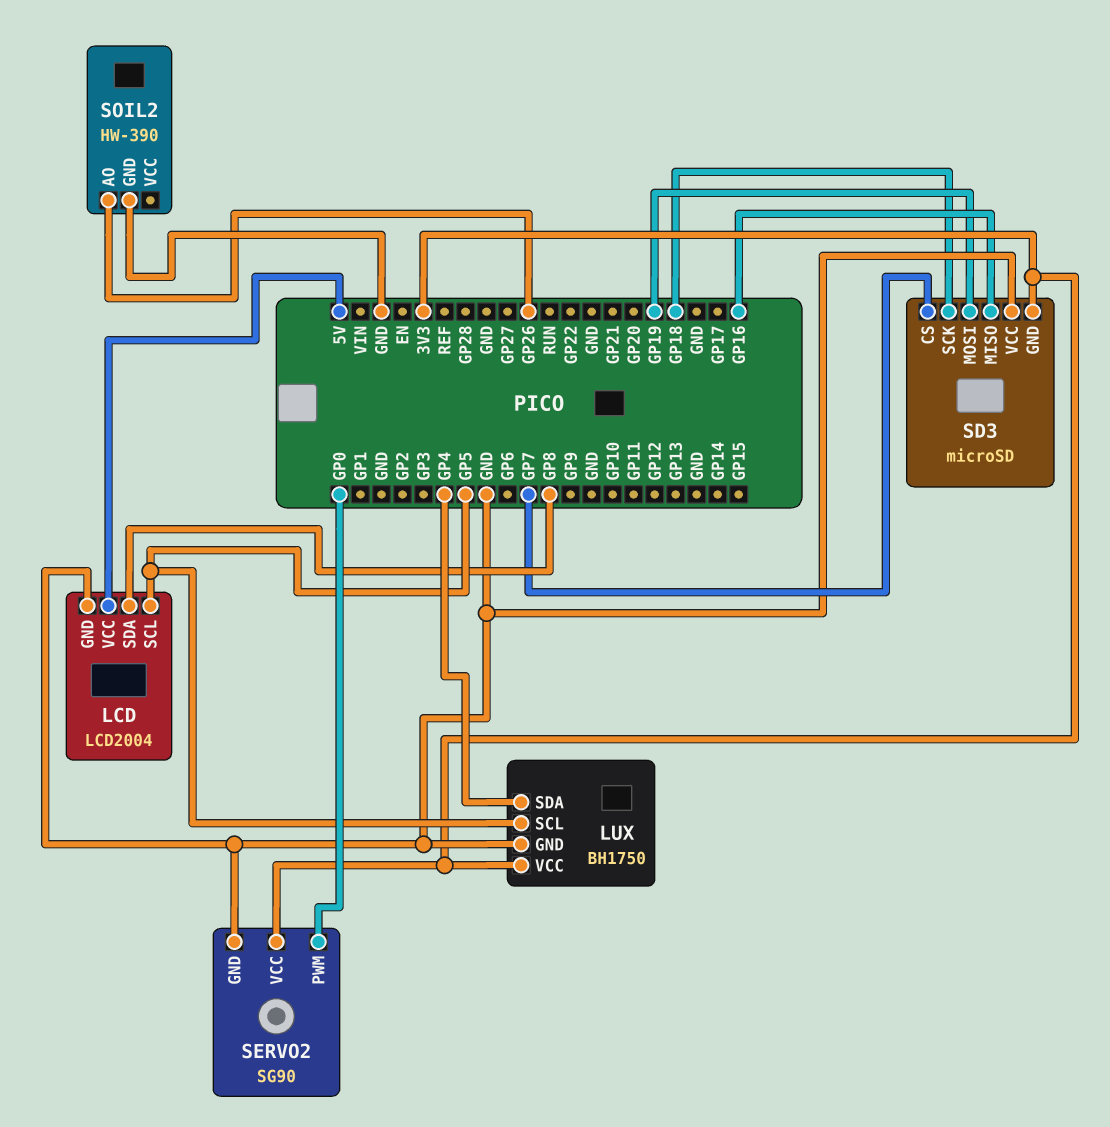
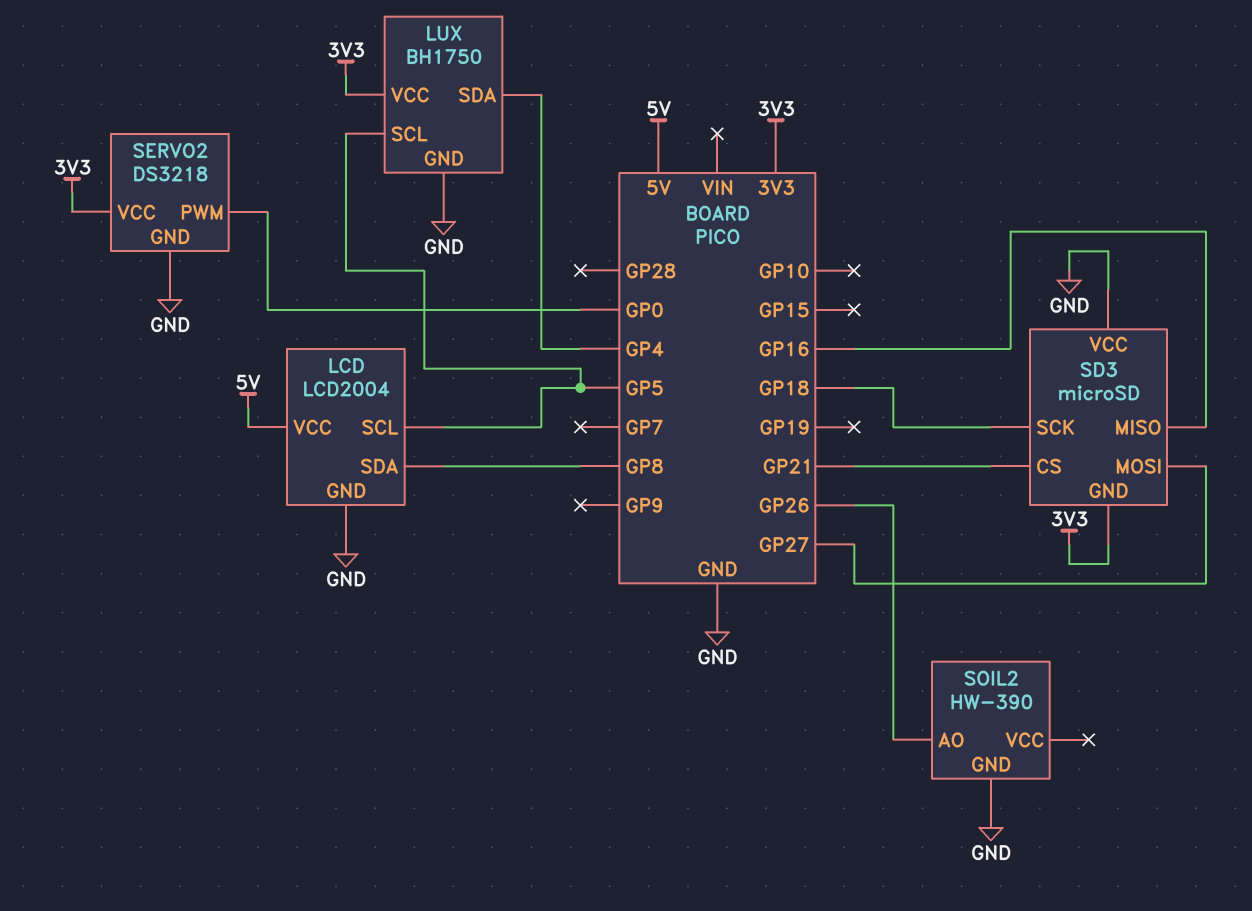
SD3 pin CS: GP7 -> GP21
SD3 pin MOSI: GP19 -> GP27
SERVO2: SG90 -> DS3218

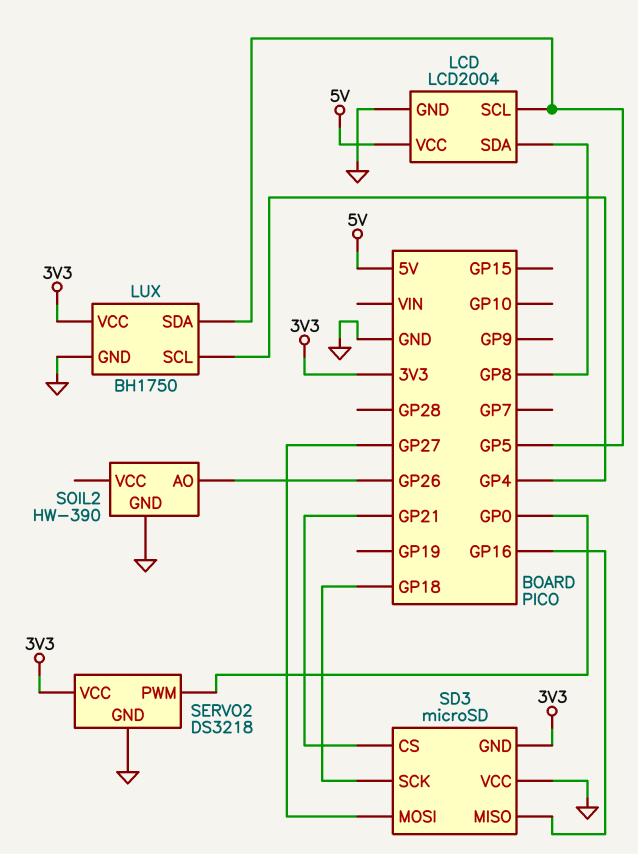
LUX pin SCL: GP5 -> GP4
LUX pin SDA: GP4 -> GP5

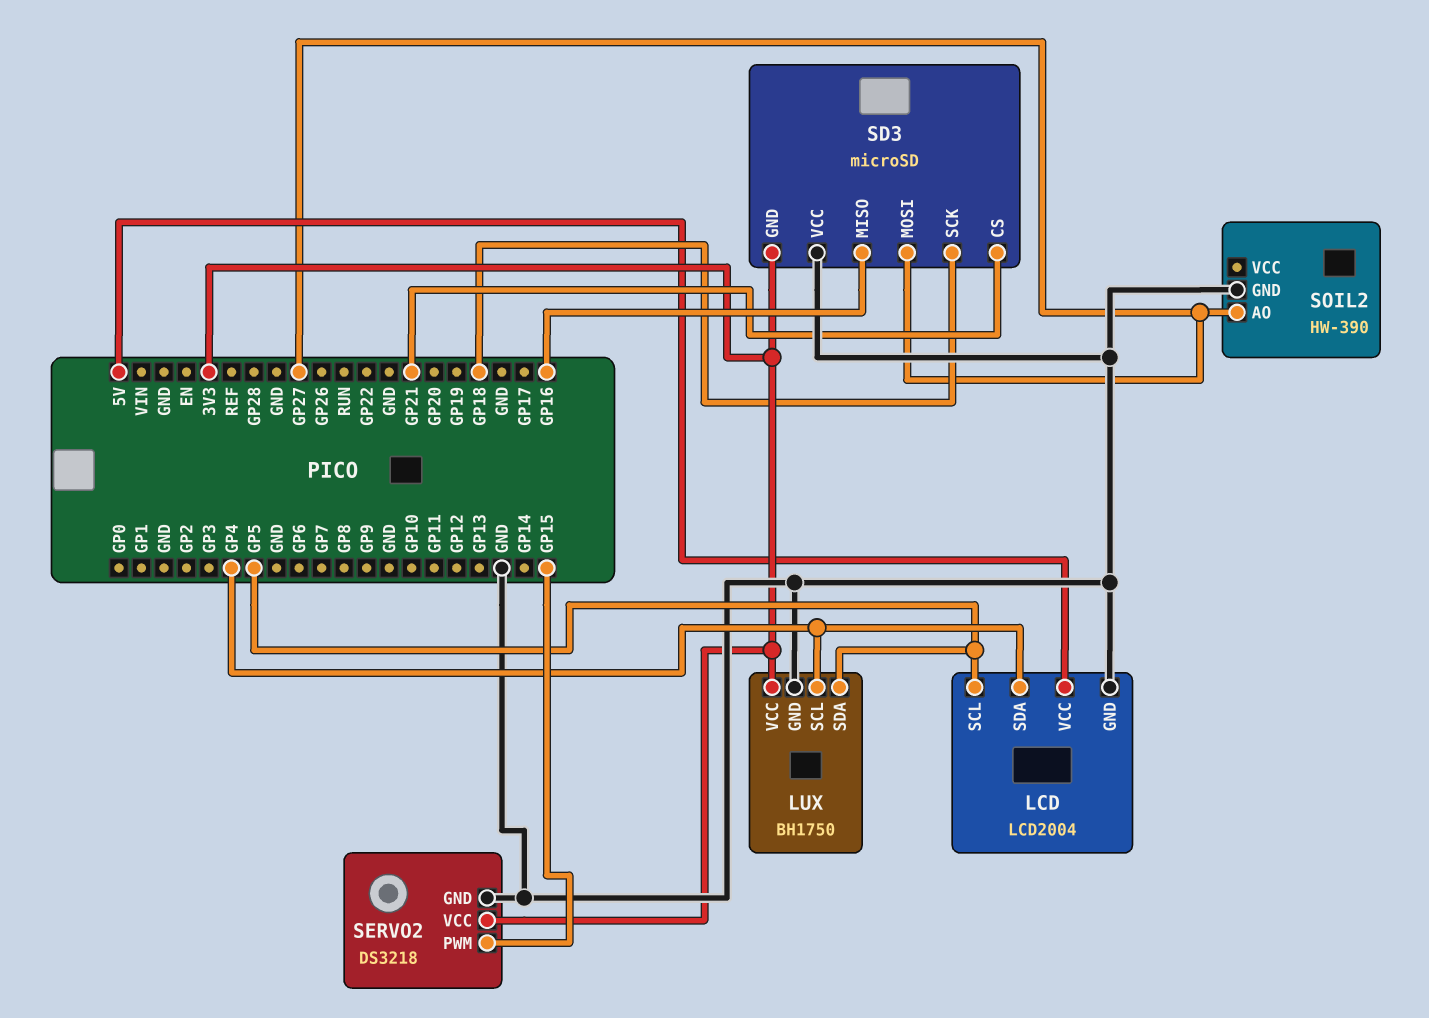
LCD pin SDA: GP8 -> GP4
SERVO2 pin PWM: GP0 -> GP15
SOIL2 pin AO: GP26 -> GP27

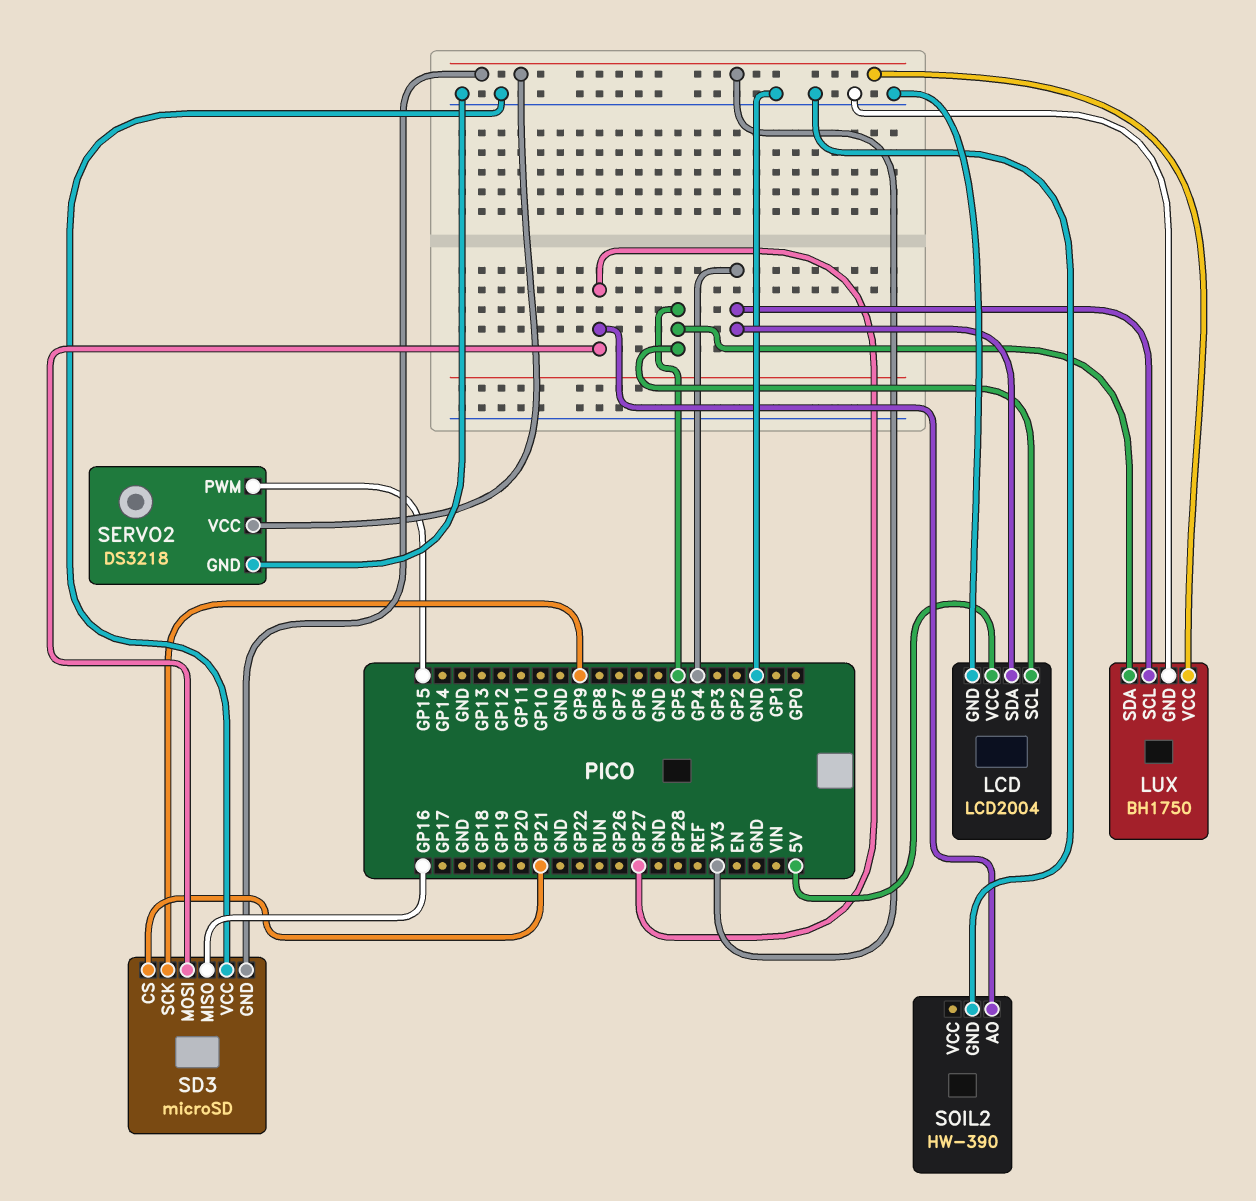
SD3 pin SCK: GP18 -> GP9

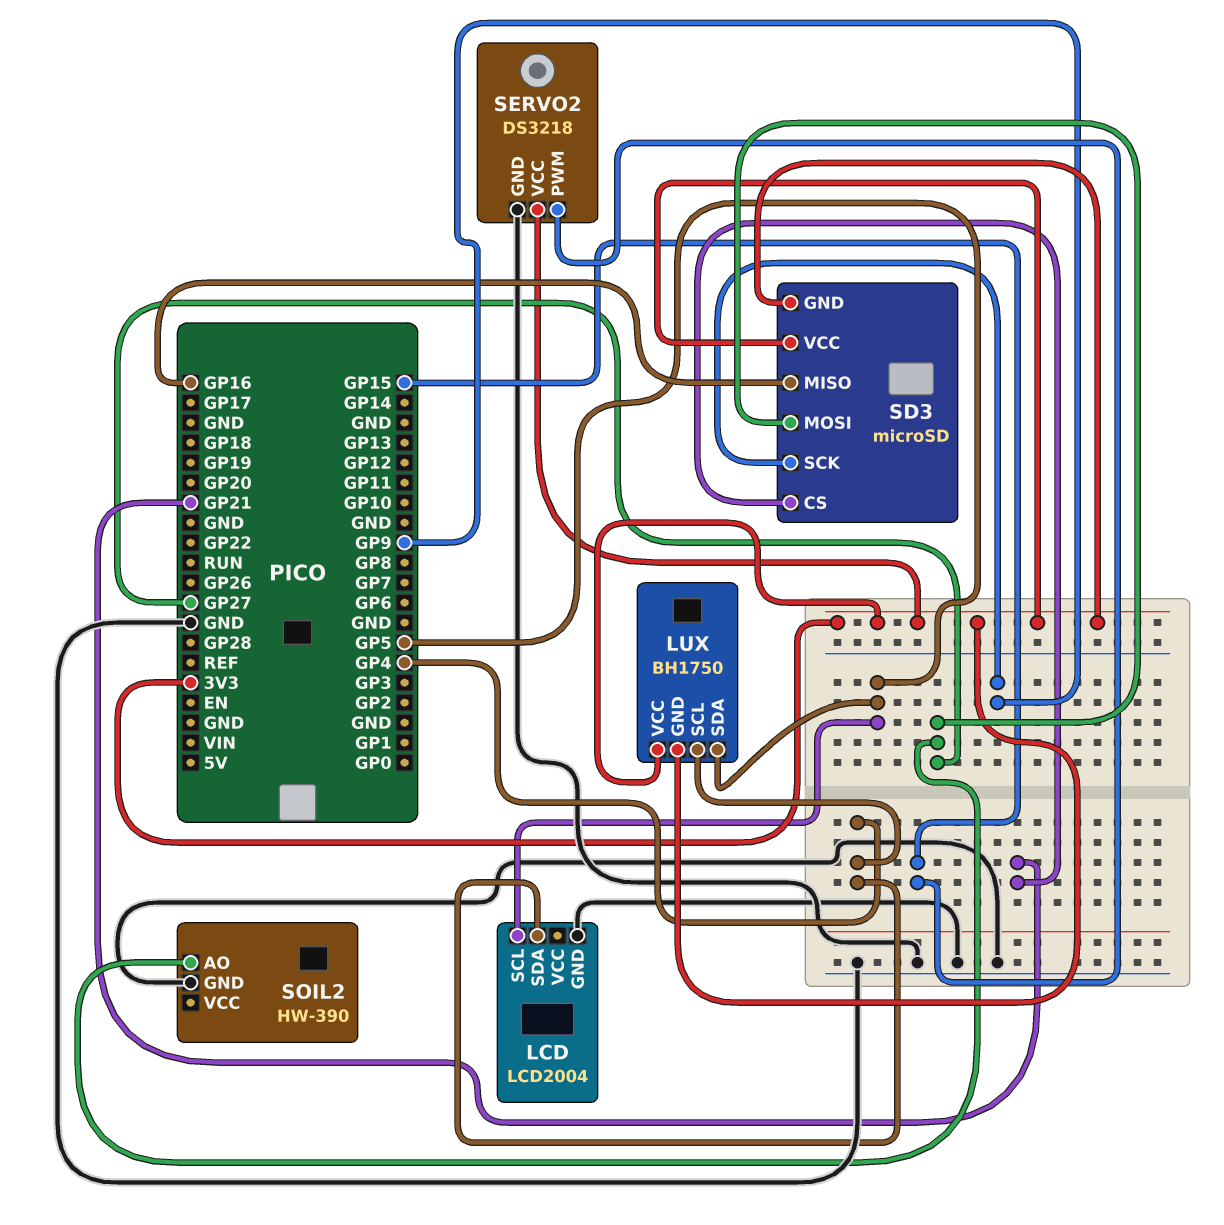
LCD pin VCC: 5V -> none
LUX pin GND: GND -> 3V3
SD3 pin VCC: GND -> 3V3

